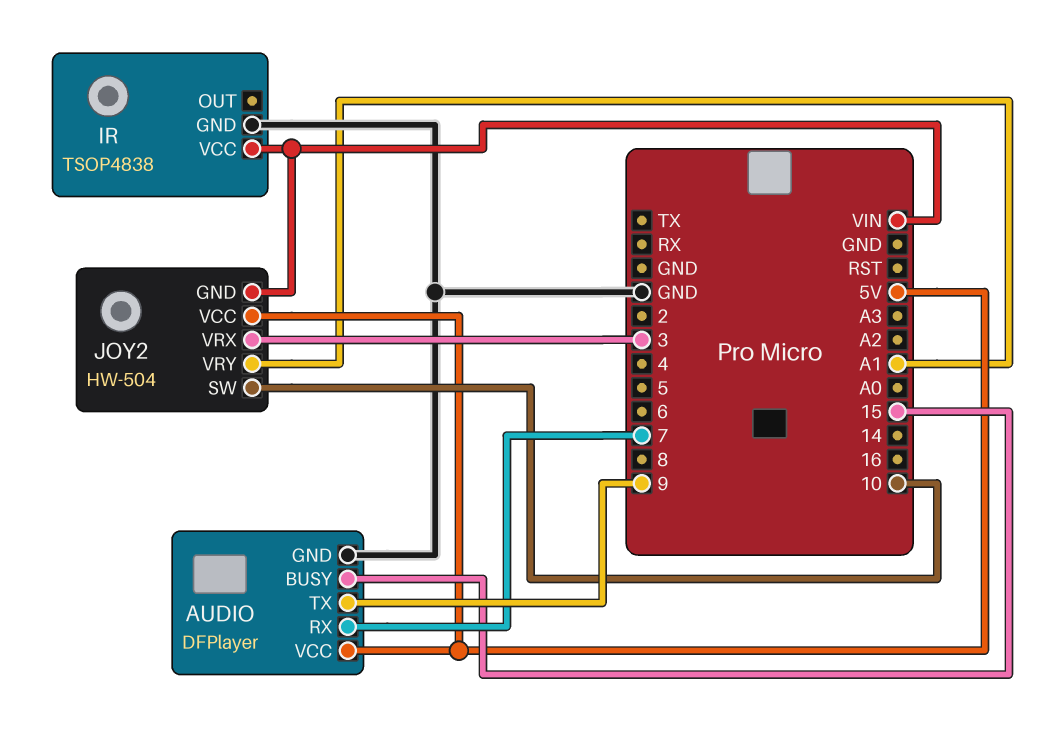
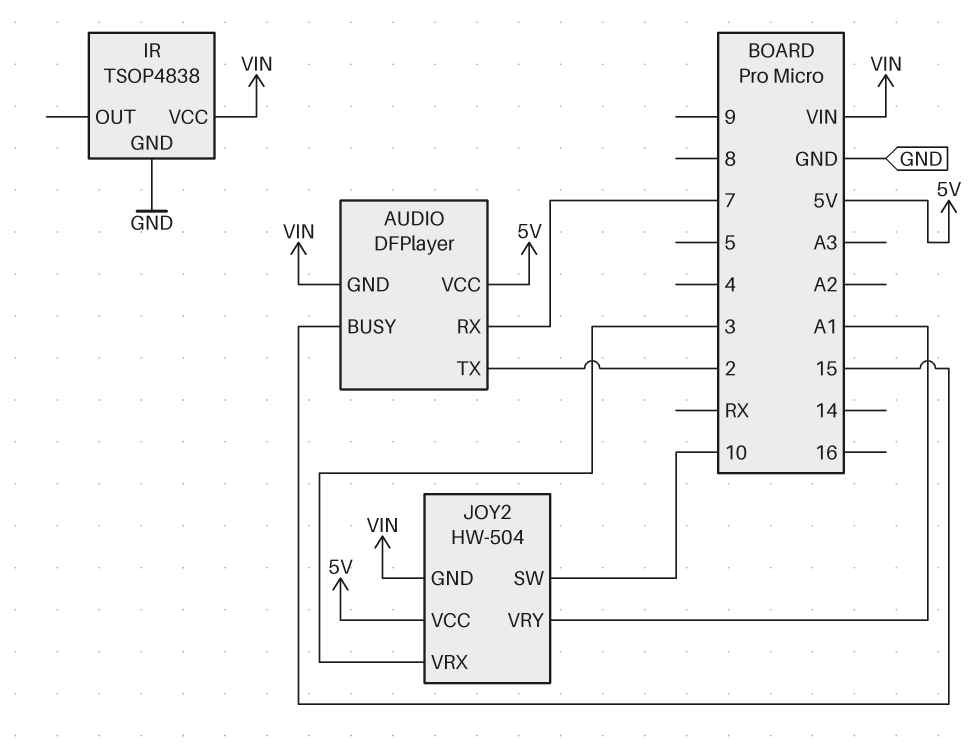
AUDIO pin GND: GND -> VIN
AUDIO pin TX: 9 -> 2

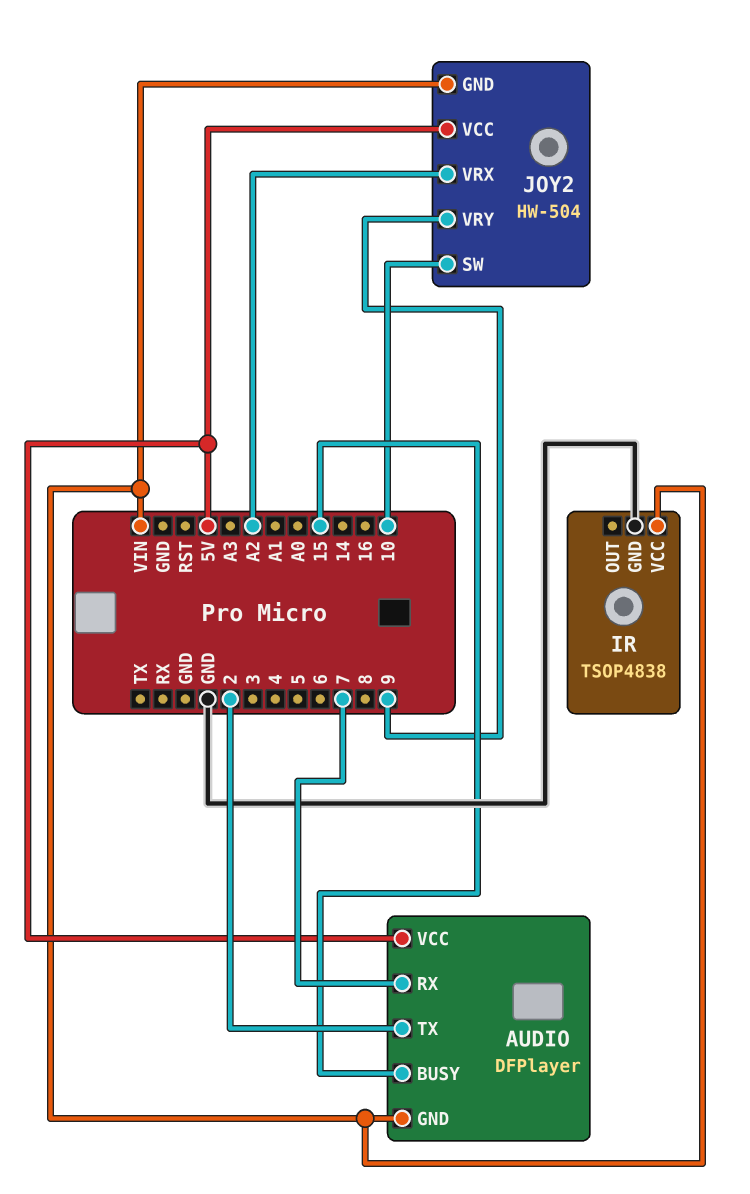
JOY2 pin VRX: 3 -> A2
JOY2 pin VRY: A1 -> 9

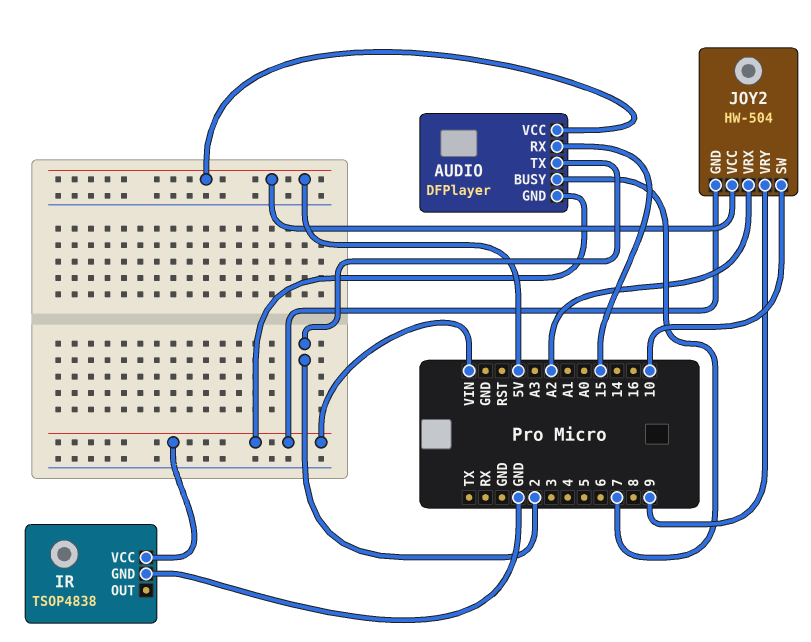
AUDIO pin BUSY: 15 -> 7
AUDIO pin RX: 7 -> 15

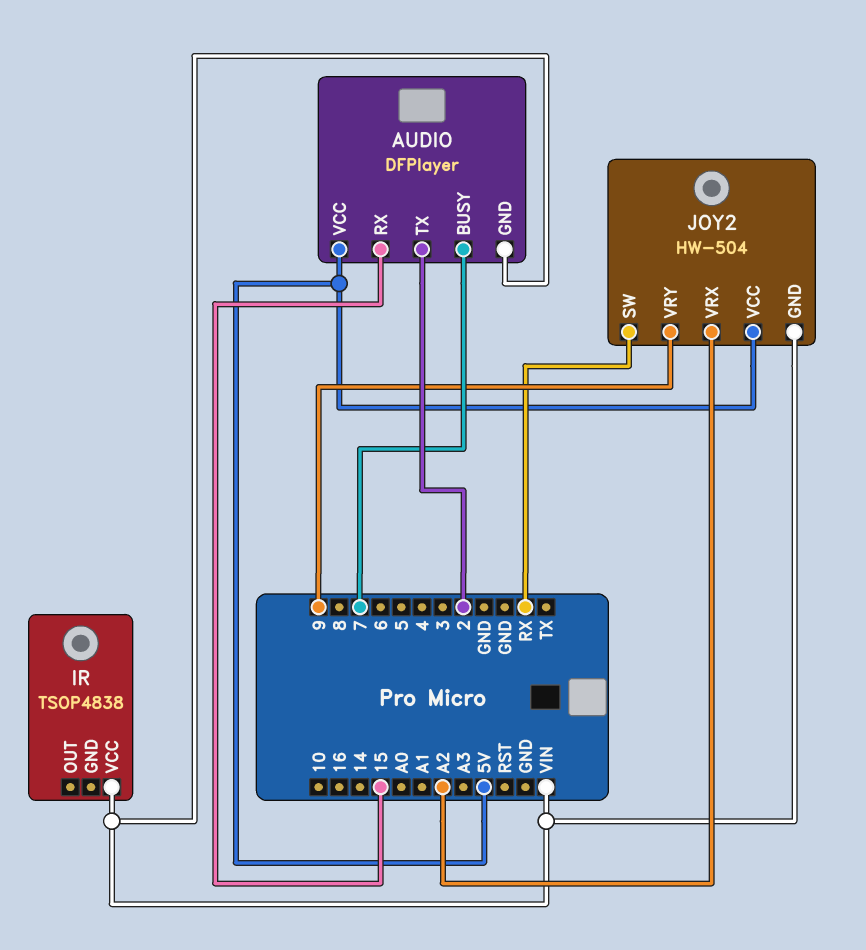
IR pin GND: GND -> none
JOY2 pin SW: 10 -> RX

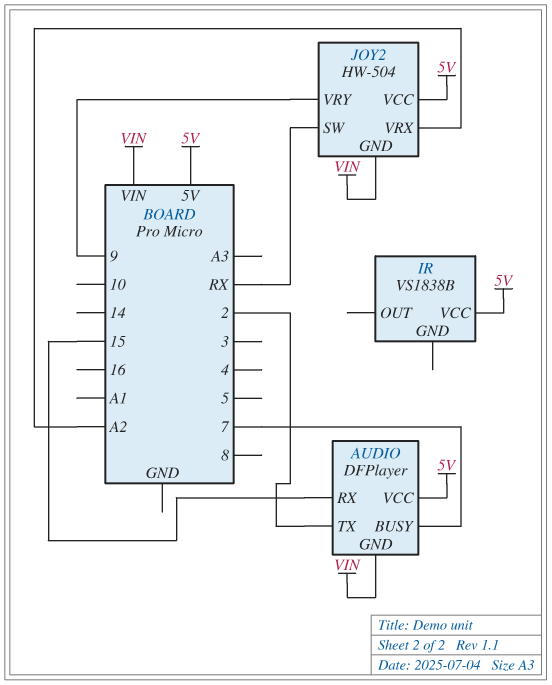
IR: TSOP4838 -> VS1838B
IR pin VCC: VIN -> 5V

